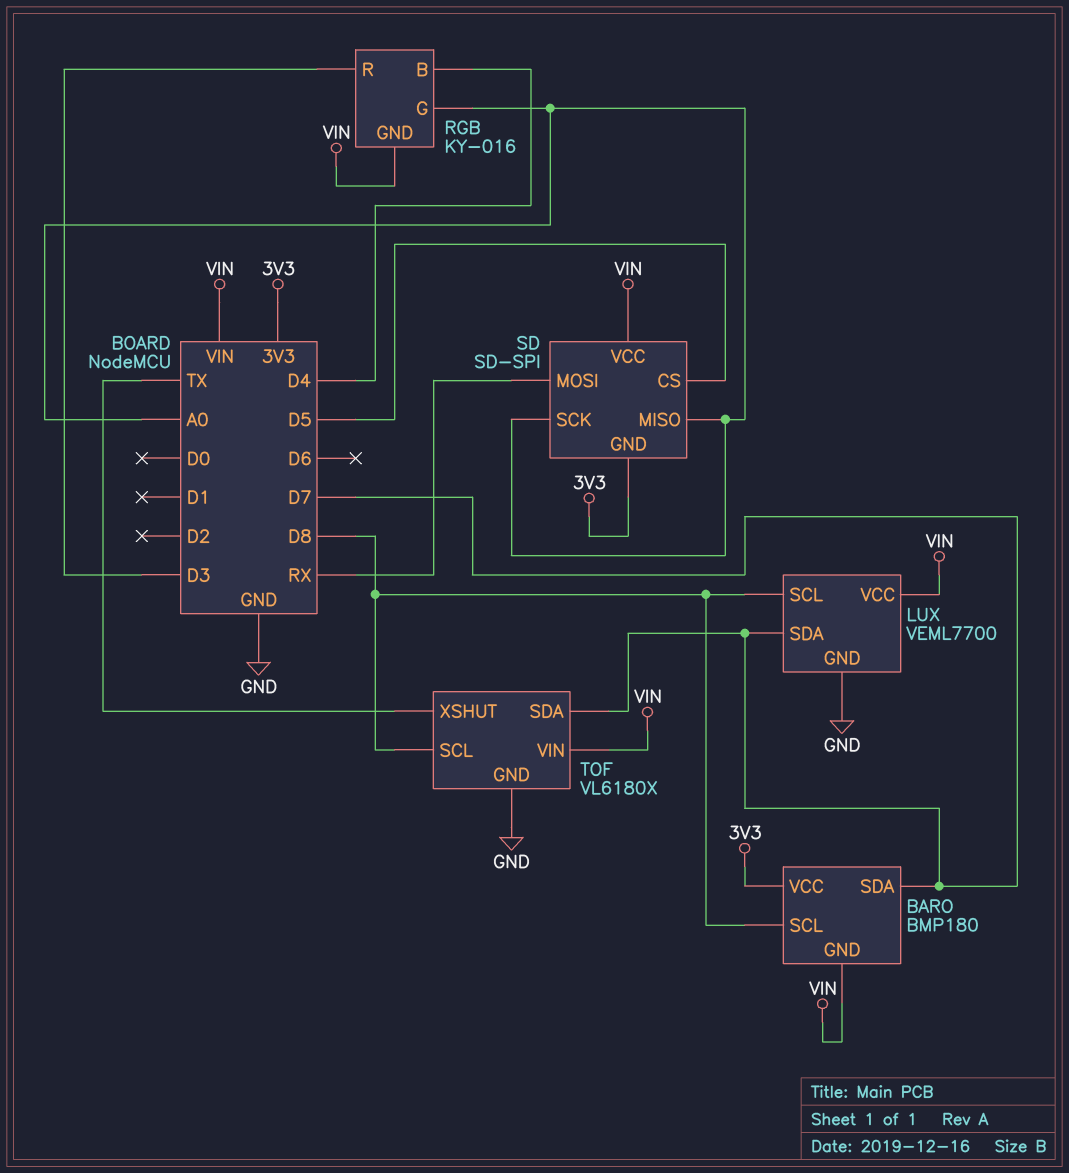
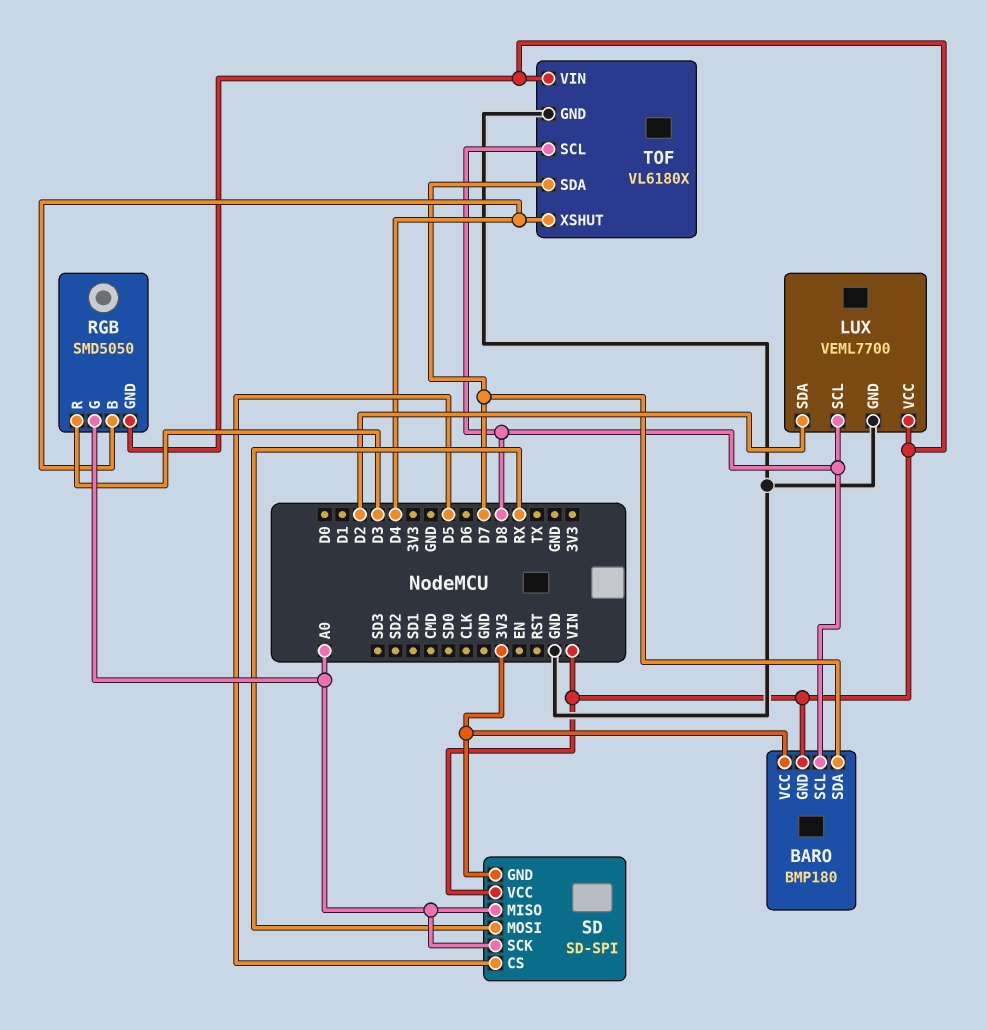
LUX pin SDA: D7 -> D2
RGB: KY-016 -> SMD5050
TOF pin XSHUT: TX -> D4

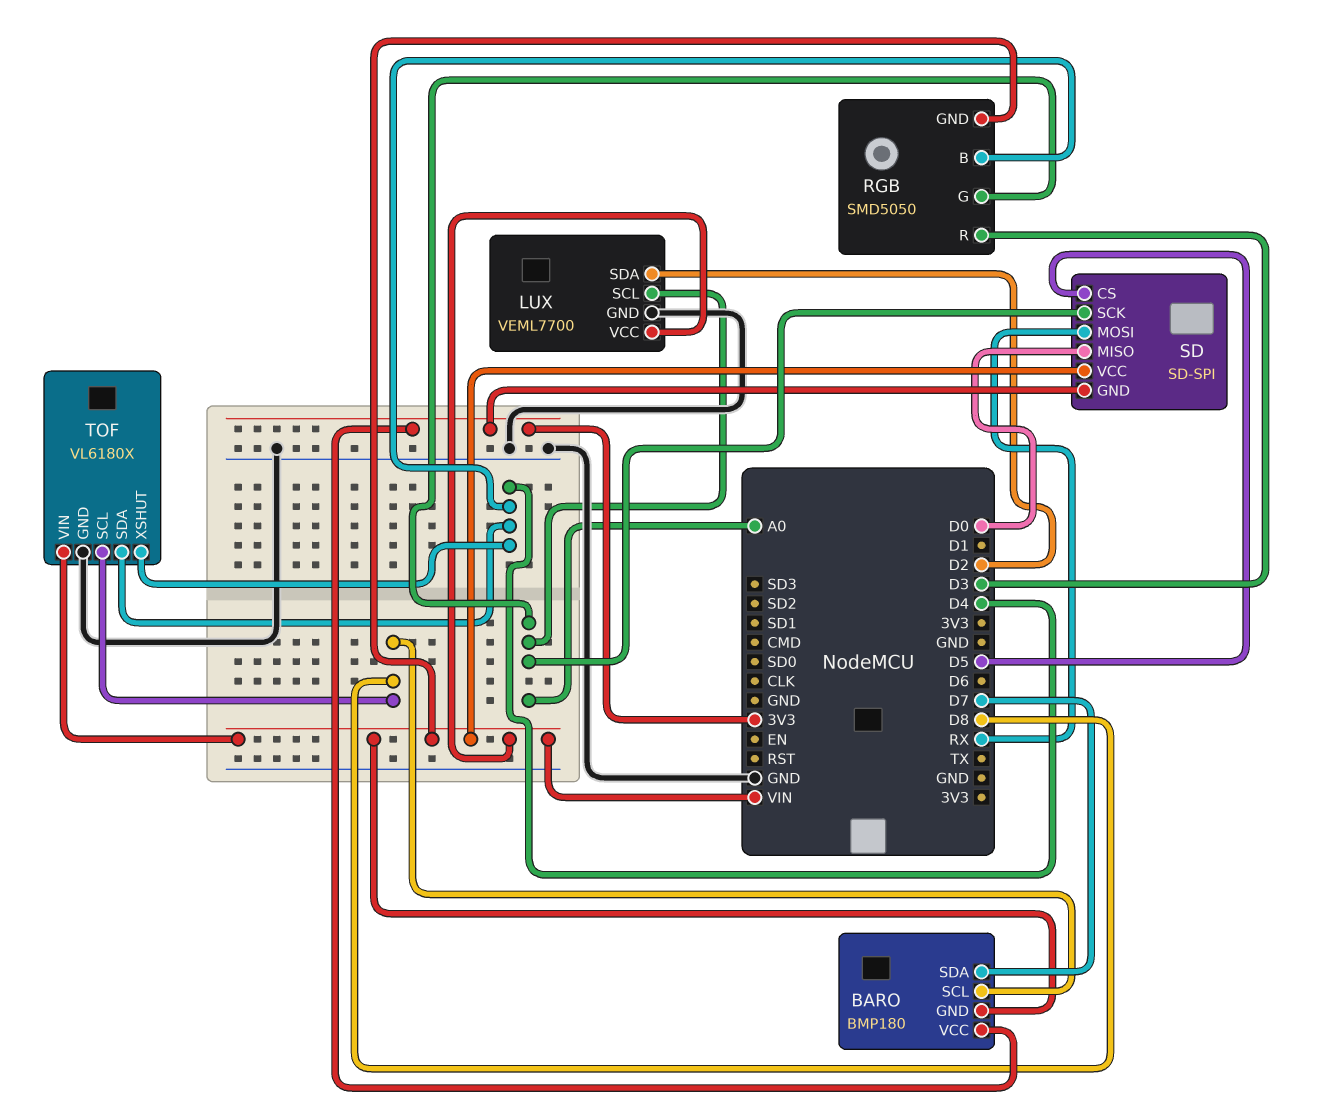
LUX pin SCL: D8 -> A0
SD pin MISO: A0 -> D0
TOF pin SDA: D7 -> D4

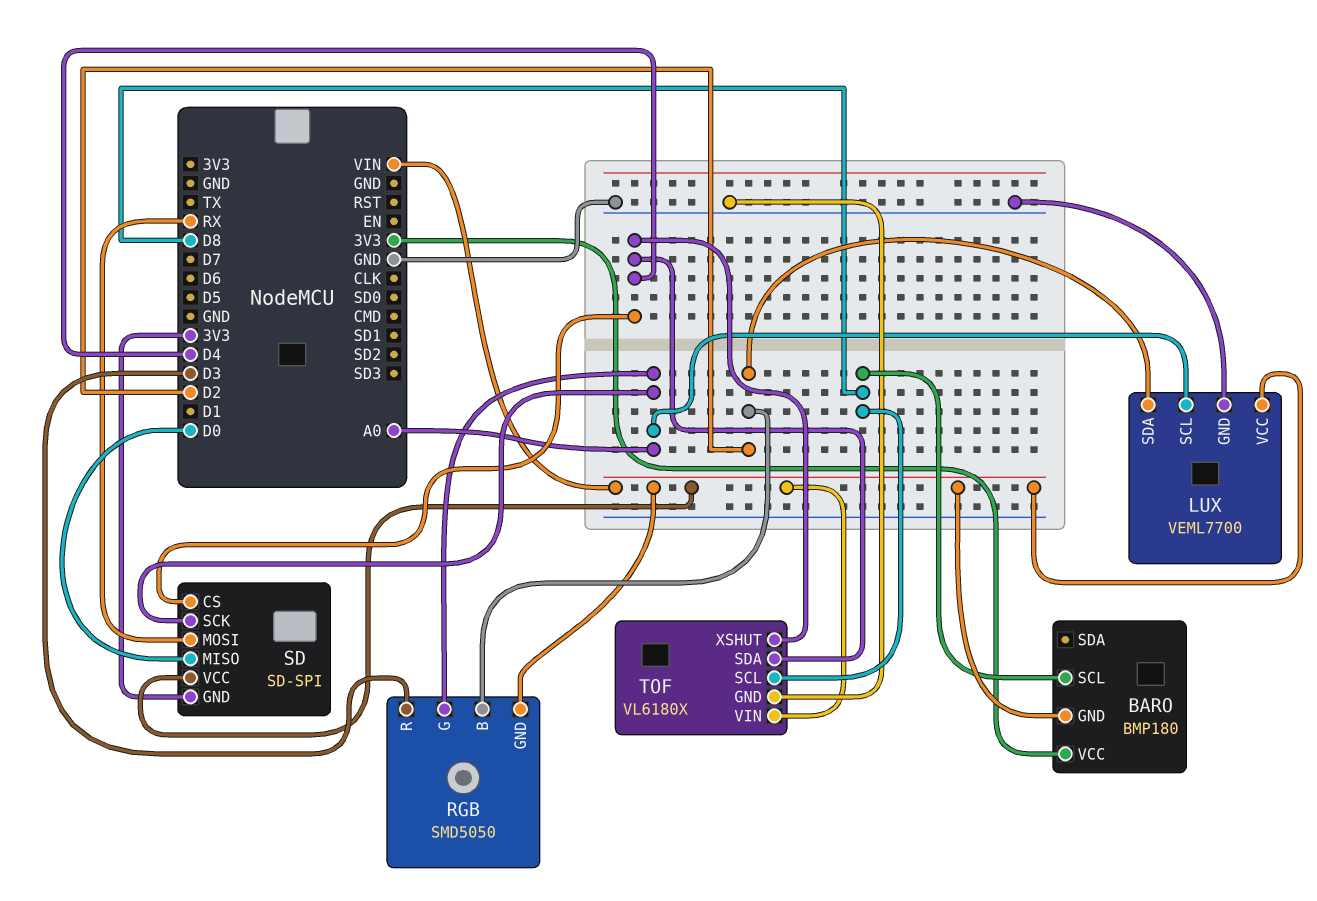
BARO pin SDA: D7 -> none
RGB pin B: D4 -> D2
SD pin CS: D5 -> D4

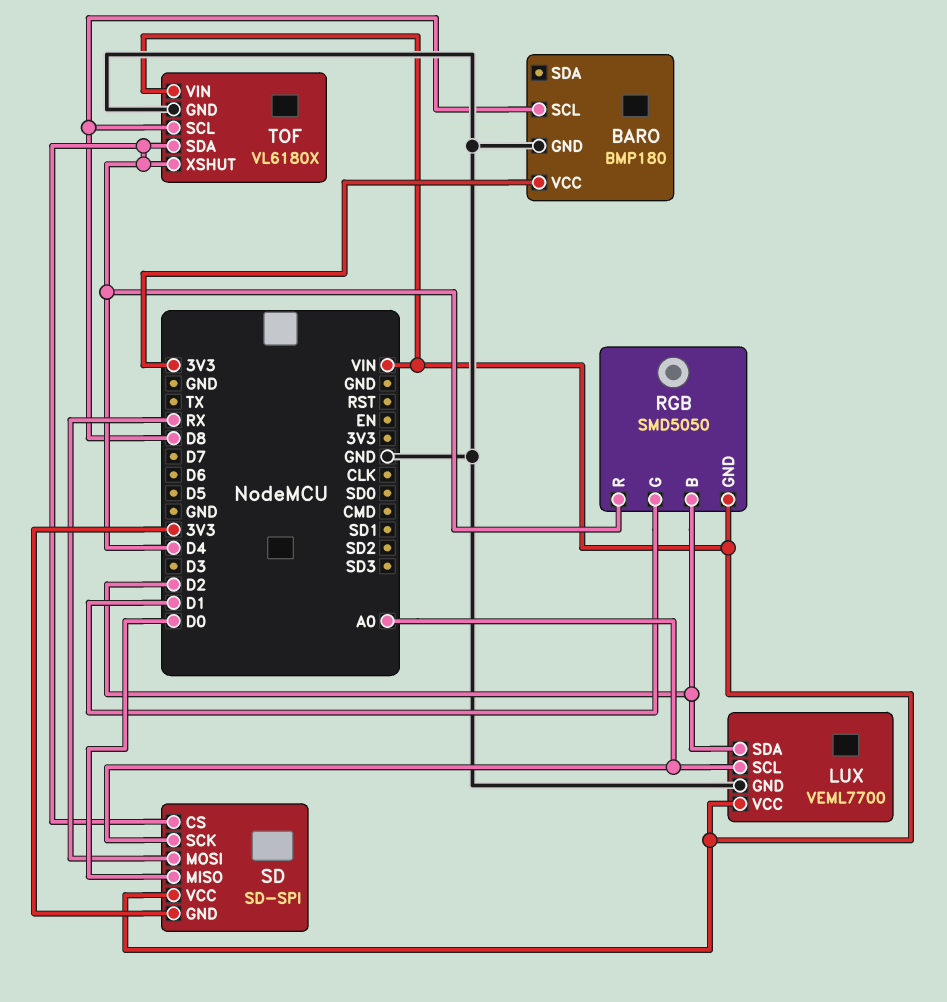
BARO pin GND: VIN -> GND
RGB pin G: A0 -> D1
RGB pin R: D3 -> D4

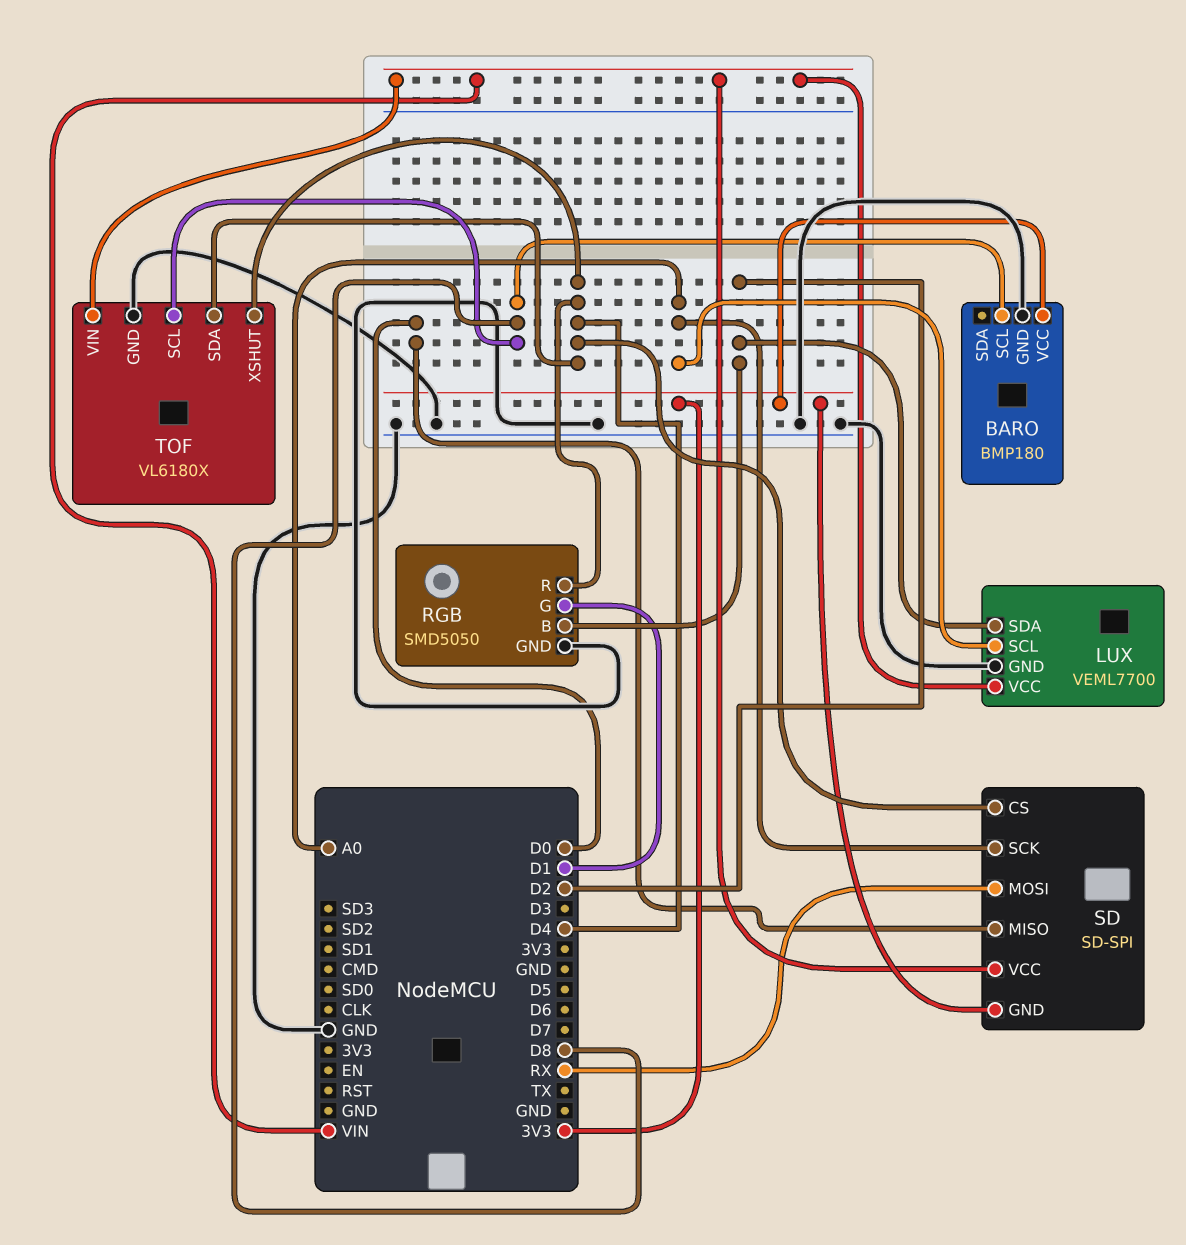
RGB pin GND: VIN -> GND

